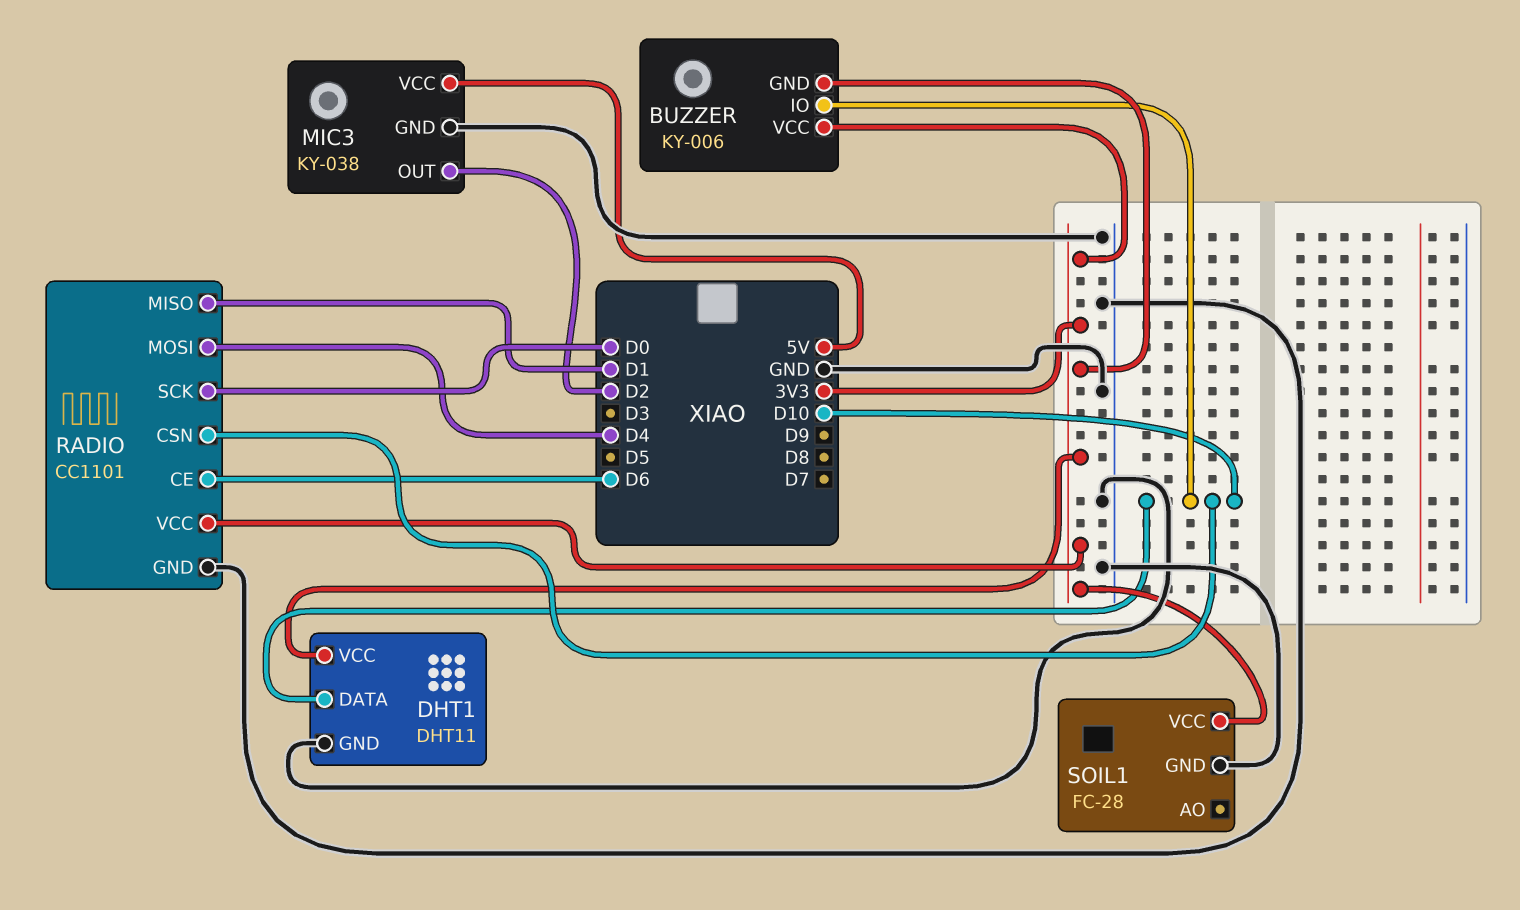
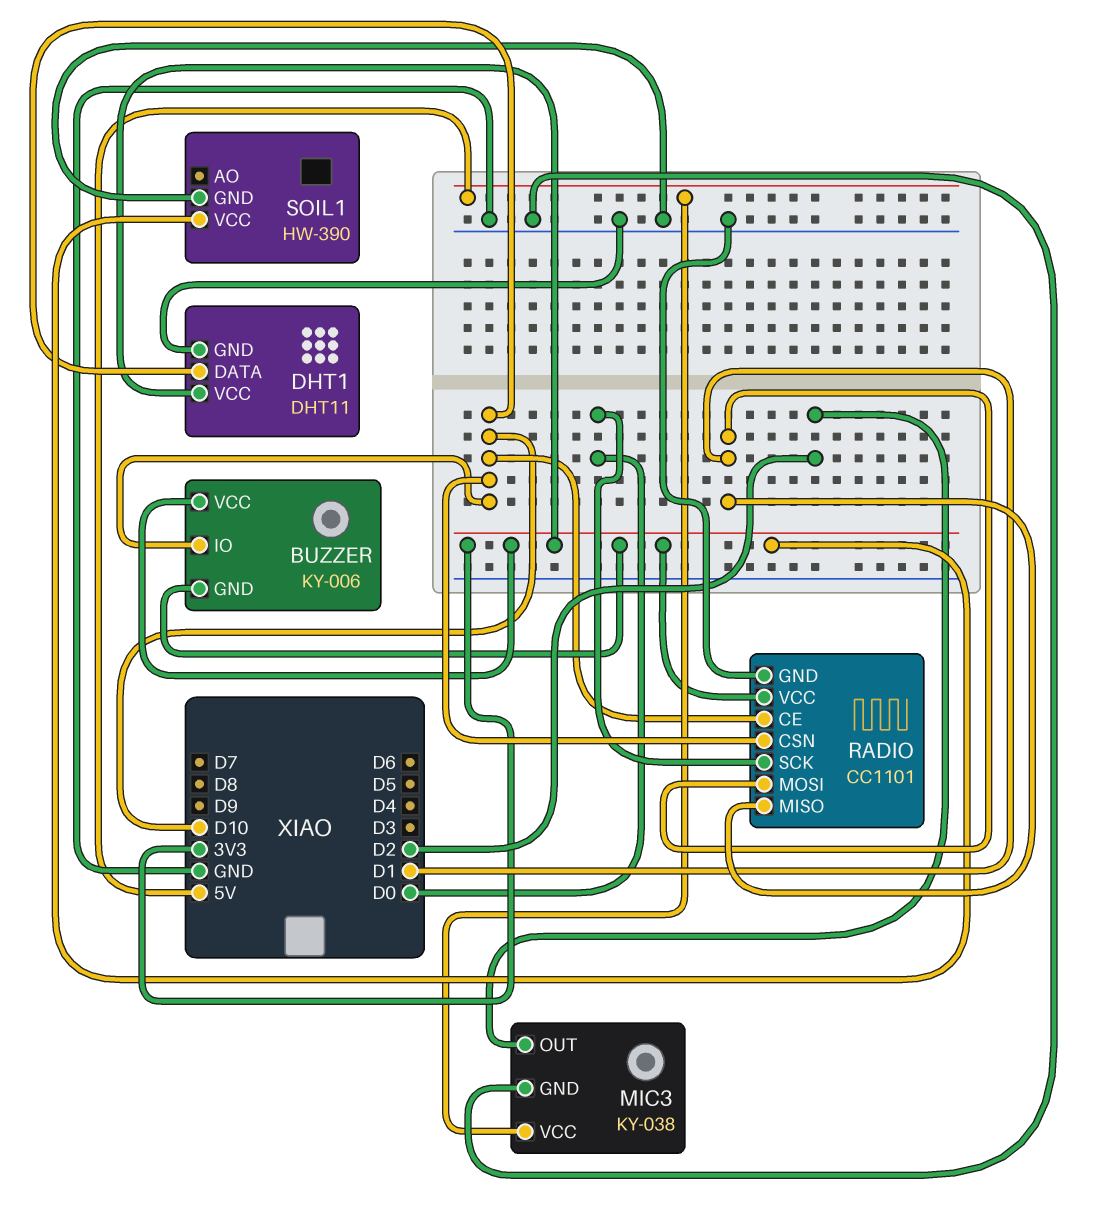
RADIO pin CE: D6 -> D10
RADIO pin MOSI: D4 -> D1
SOIL1: FC-28 -> HW-390

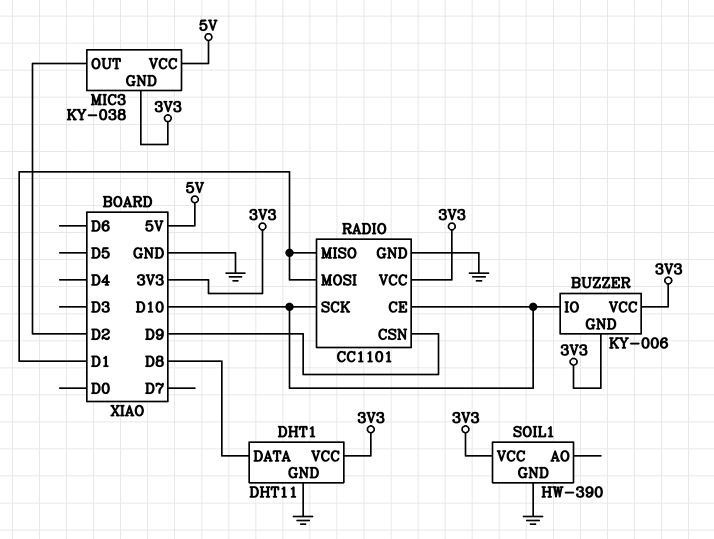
DHT1 pin DATA: D10 -> D8
MIC3 pin GND: GND -> 3V3
RADIO pin CSN: D10 -> D9
RADIO pin SCK: D0 -> D10

